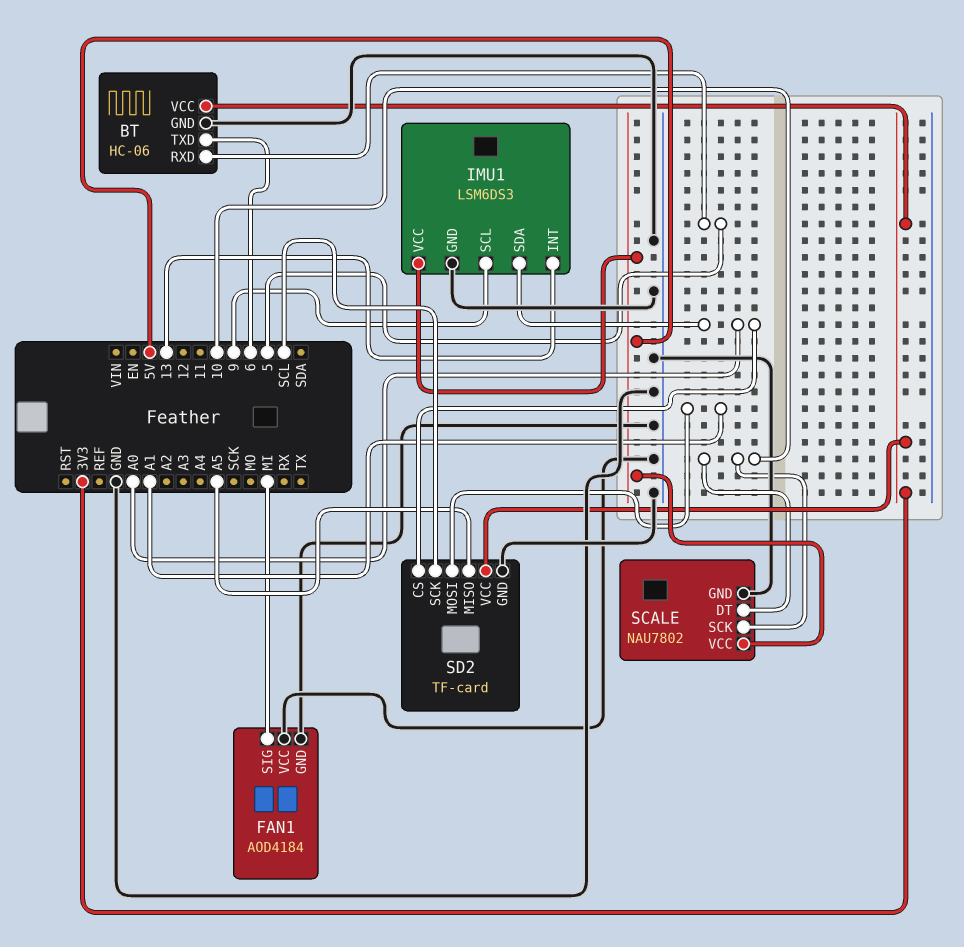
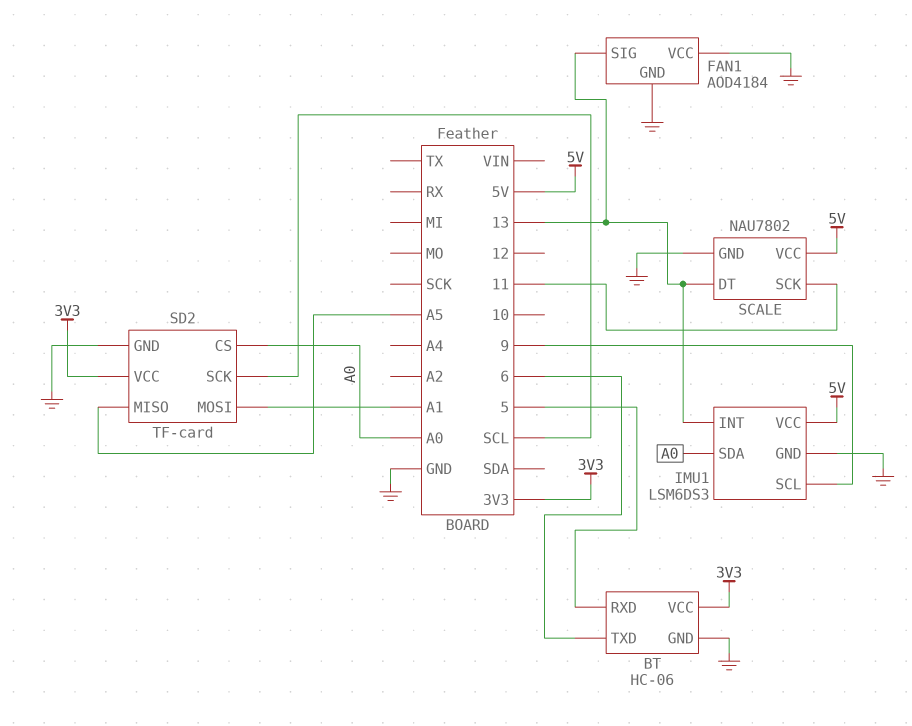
FAN1 pin SIG: MI -> 13
SCALE pin DT: 10 -> 13
SCALE pin SCK: 10 -> 11

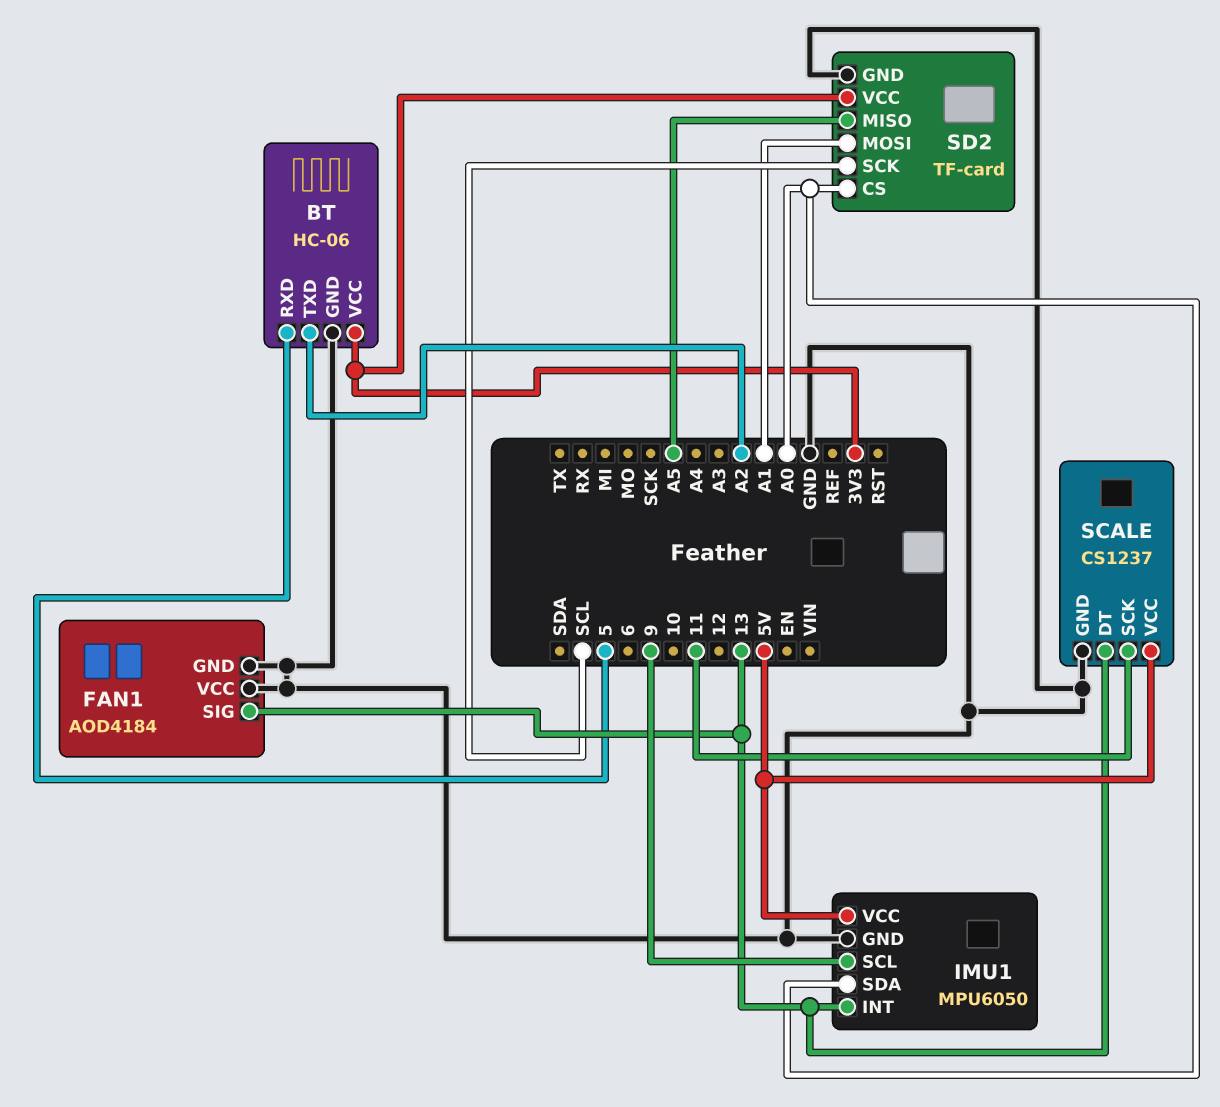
BT pin TXD: 6 -> A2
IMU1: LSM6DS3 -> MPU6050
SCALE: NAU7802 -> CS1237

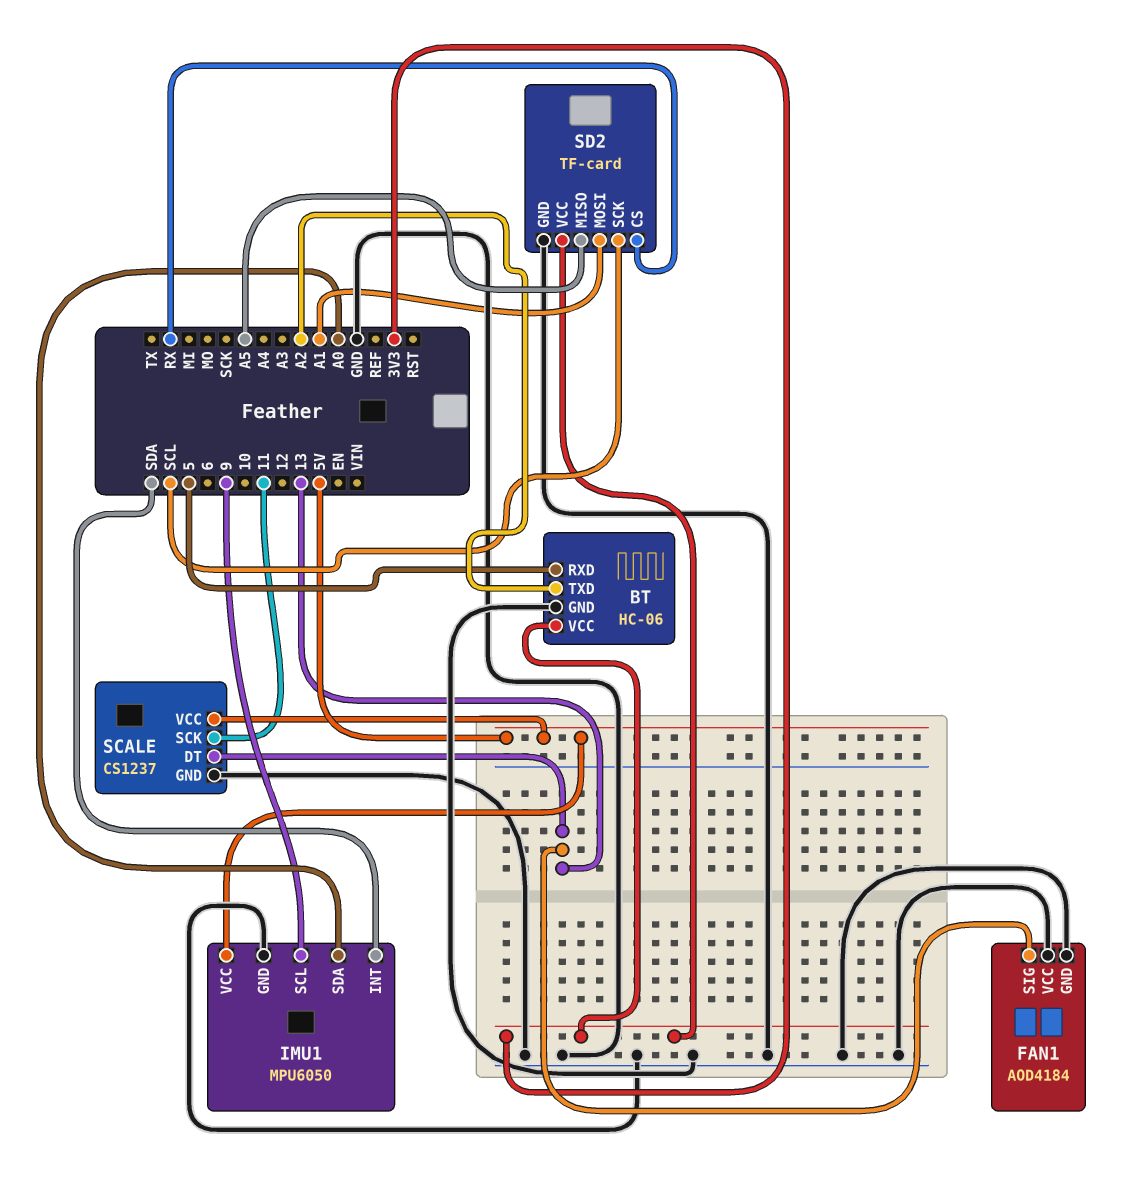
IMU1 pin INT: 13 -> SDA
SD2 pin CS: A0 -> RX

